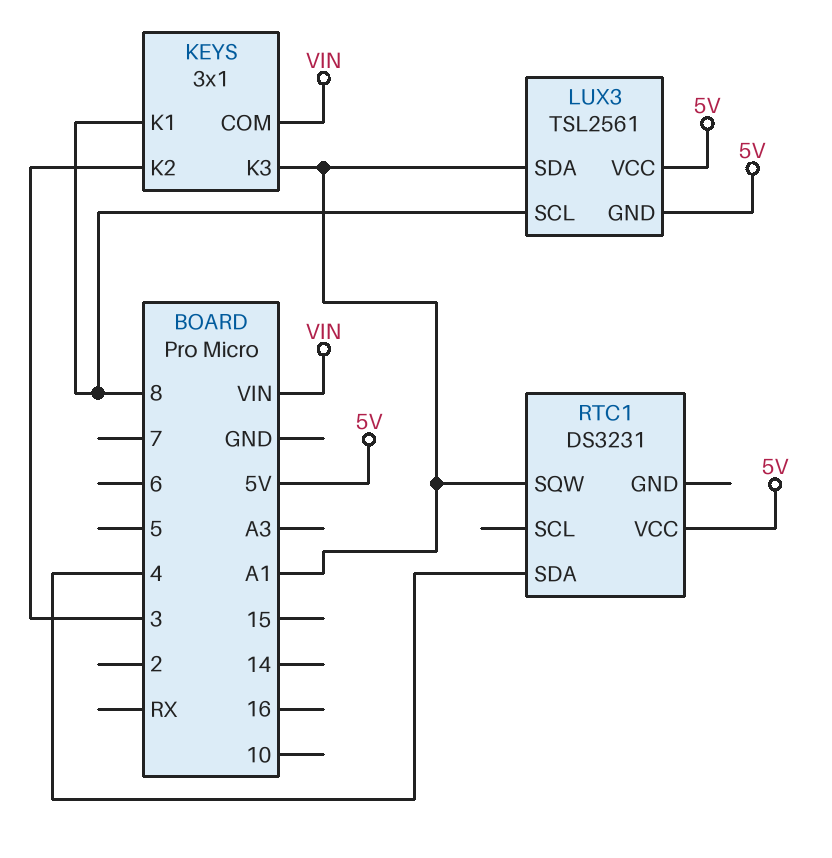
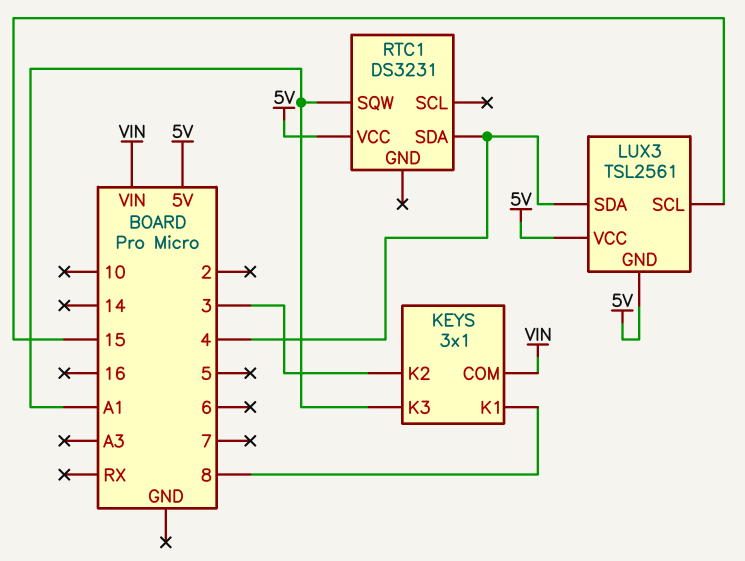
LUX3 pin SCL: 8 -> 15
LUX3 pin SDA: A1 -> 4

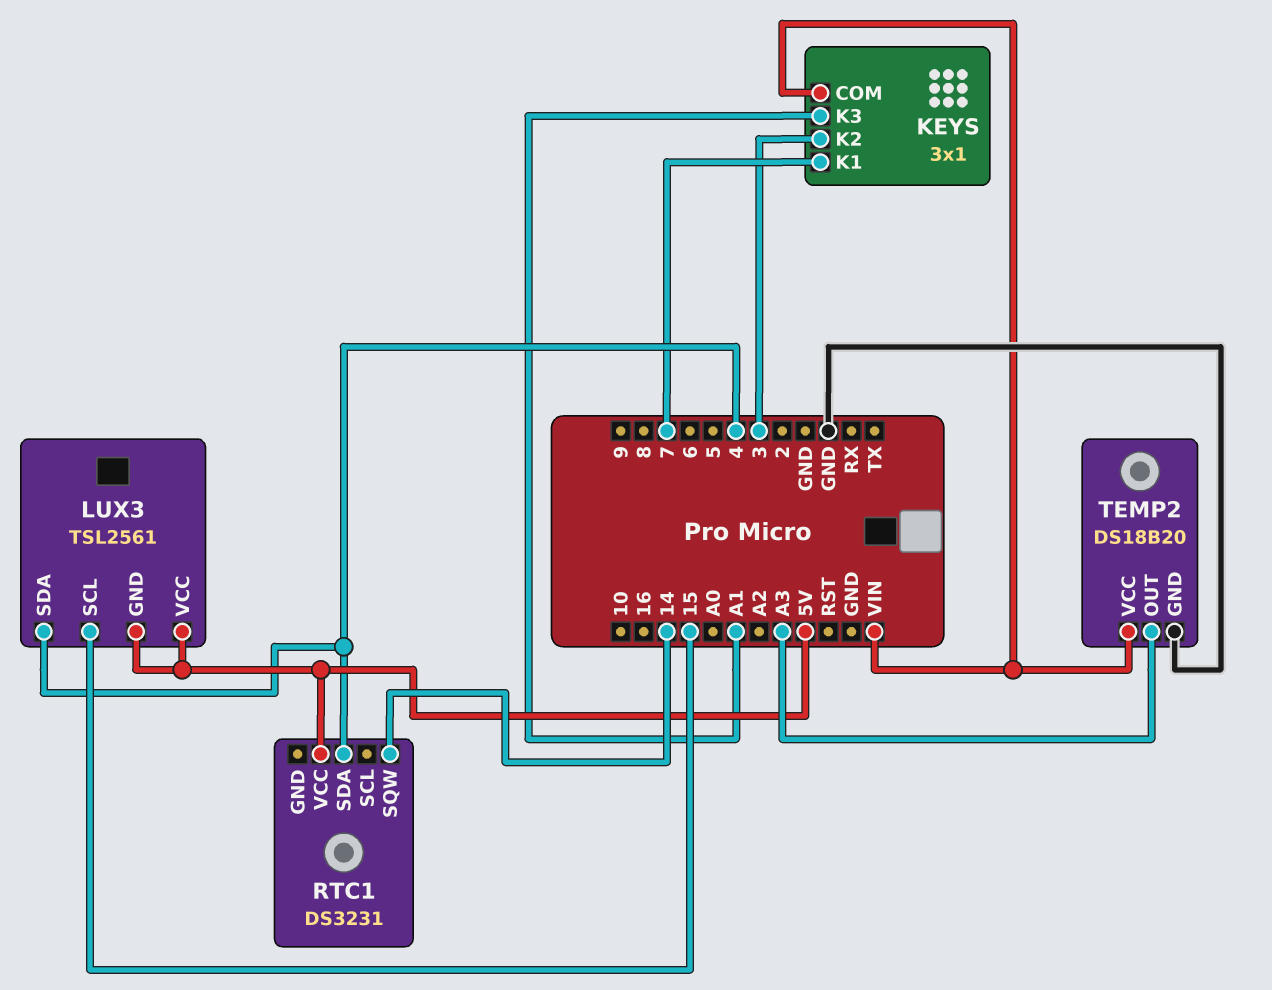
KEYS pin K1: 8 -> 7
RTC1 pin SQW: A1 -> 14
TEMP2: none -> DS18B20
TEMP2 pin GND: none -> GND
TEMP2 pin OUT: none -> A3
TEMP2 pin VCC: none -> VIN

